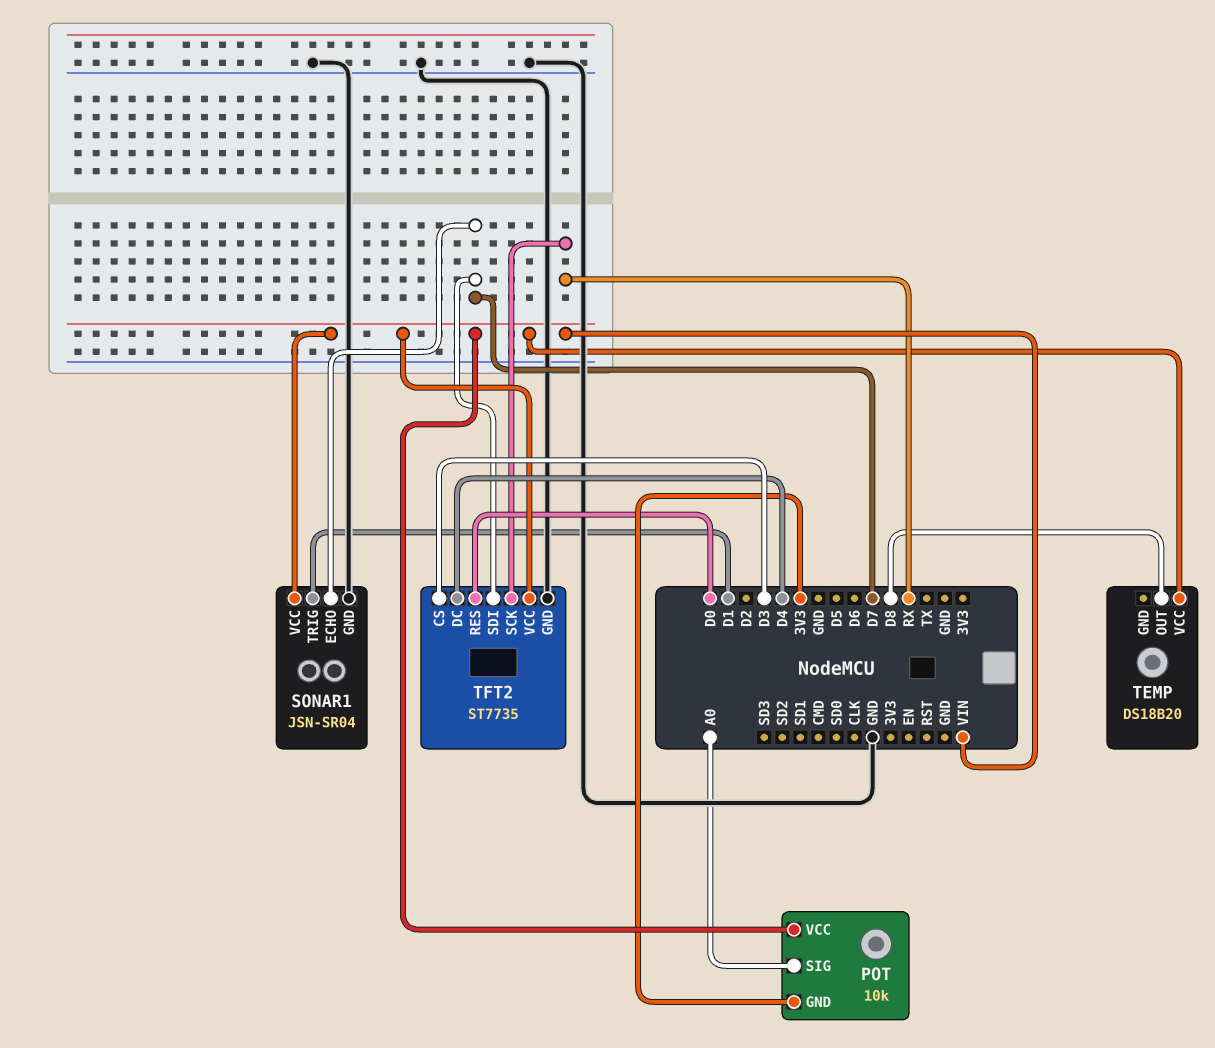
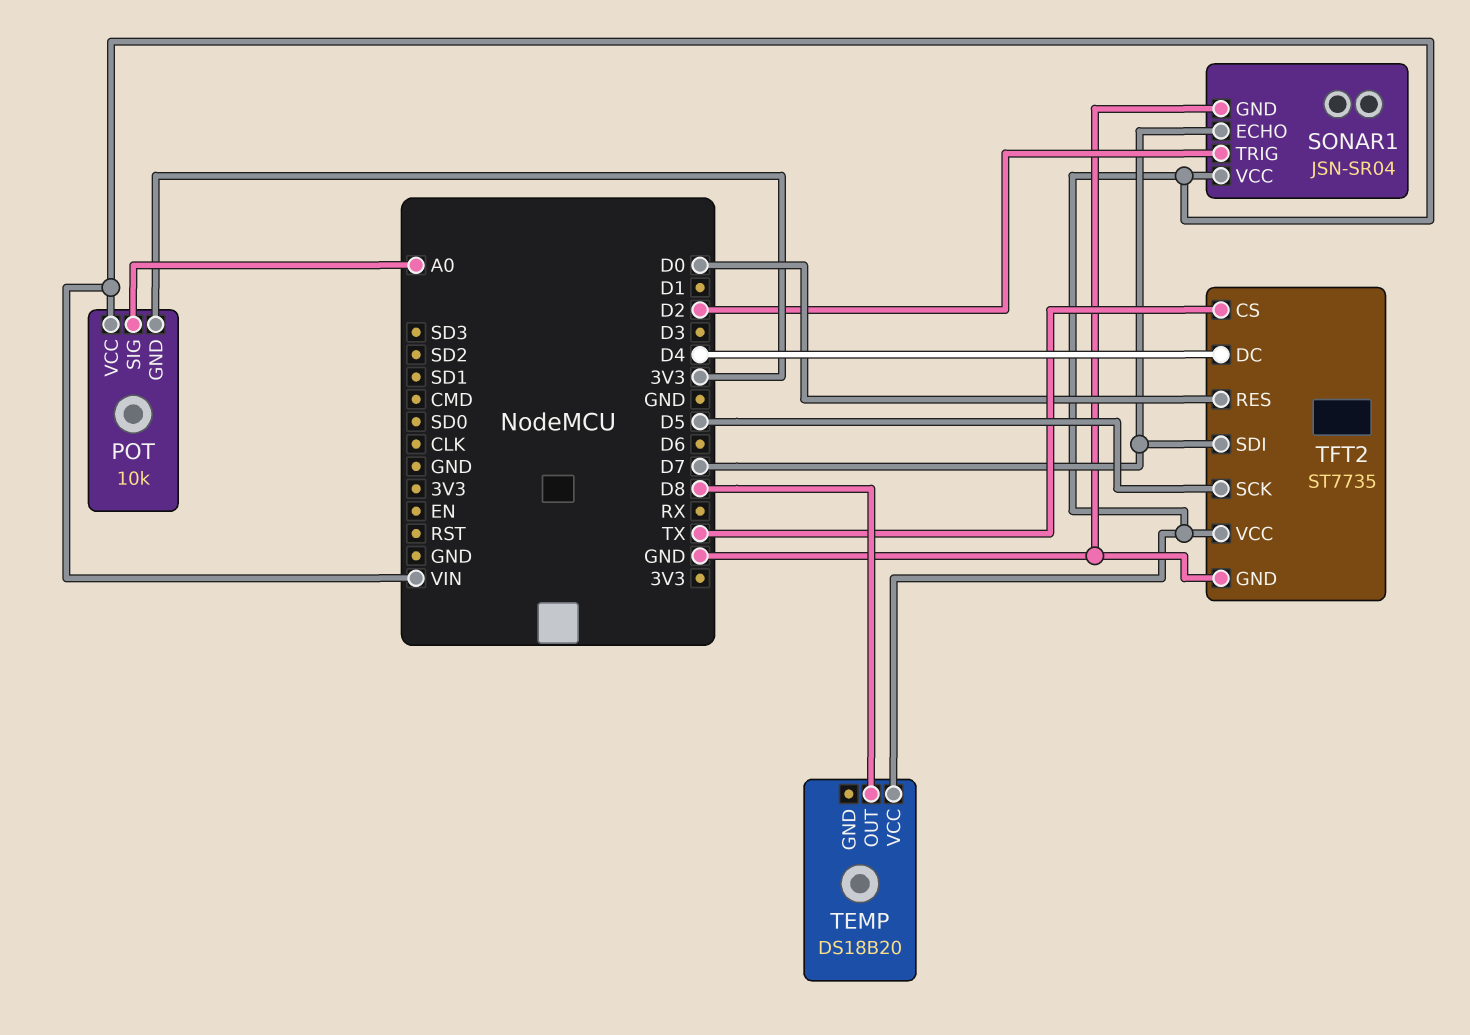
SONAR1 pin TRIG: D1 -> D2
TFT2 pin CS: D3 -> TX
TFT2 pin SCK: RX -> D5

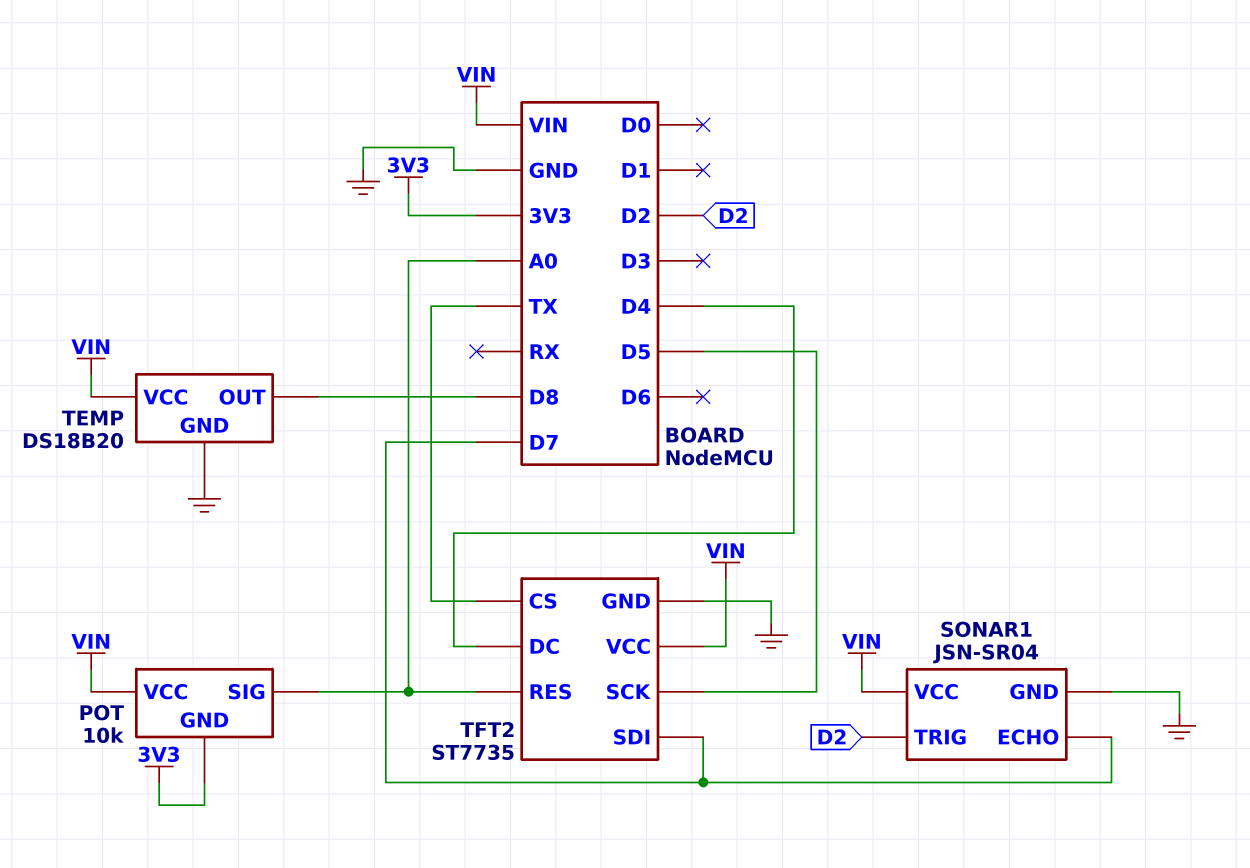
TEMP pin GND: none -> GND
TFT2 pin RES: D0 -> A0

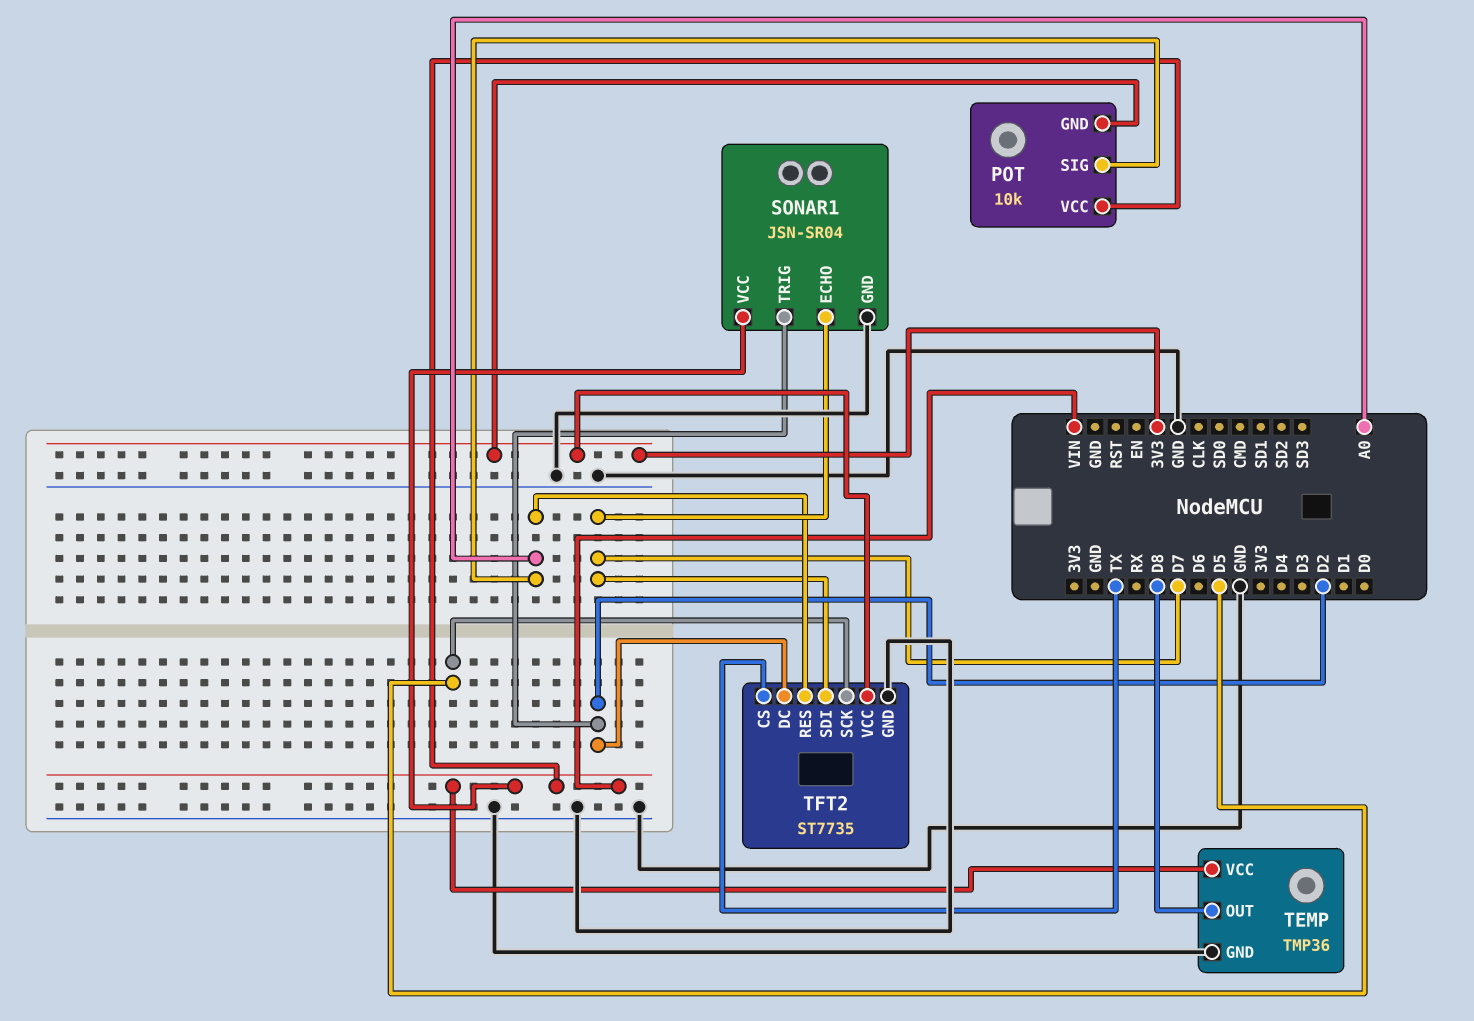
TEMP: DS18B20 -> TMP36
TFT2 pin DC: D4 -> D2
TFT2 pin VCC: VIN -> 3V3

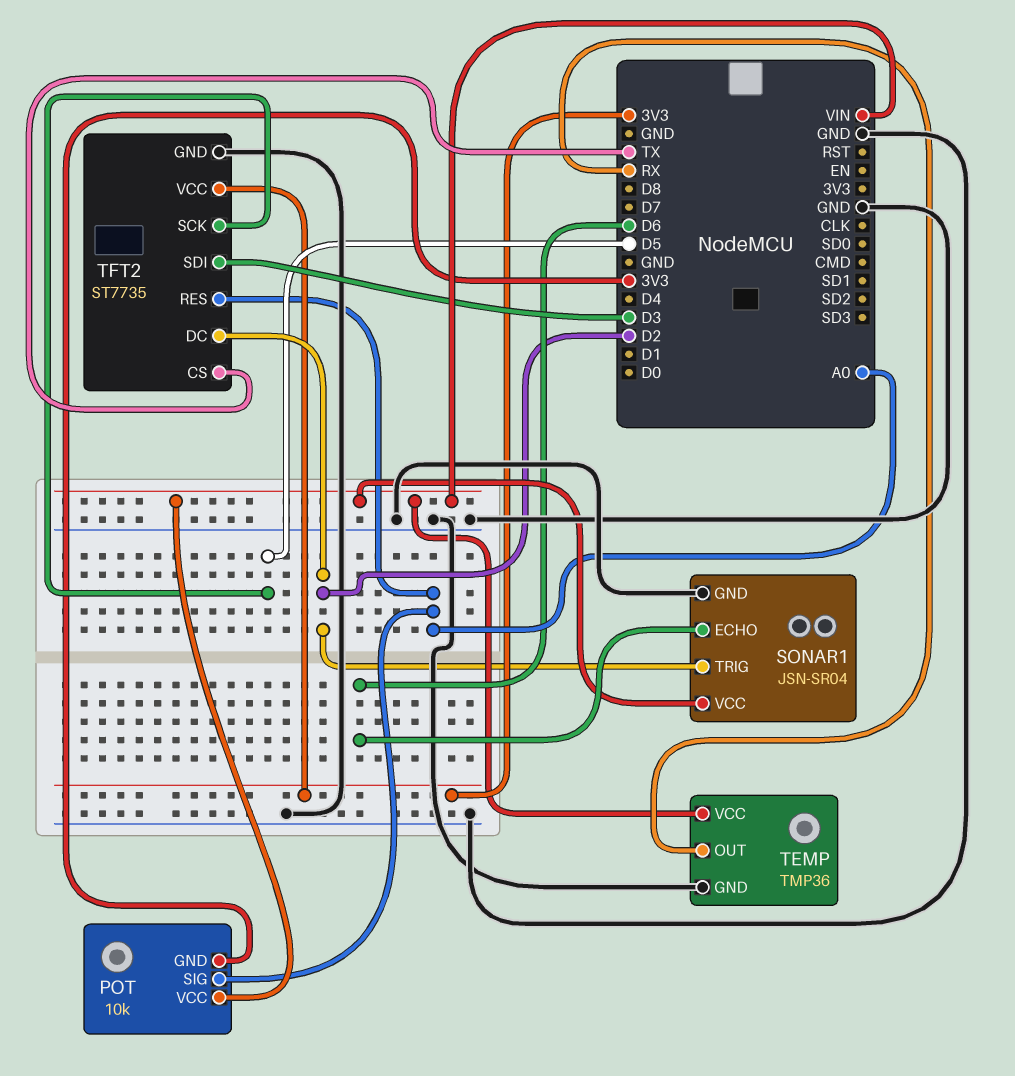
SONAR1 pin ECHO: D7 -> D6
TEMP pin OUT: D8 -> RX
TFT2 pin SDI: D7 -> D3

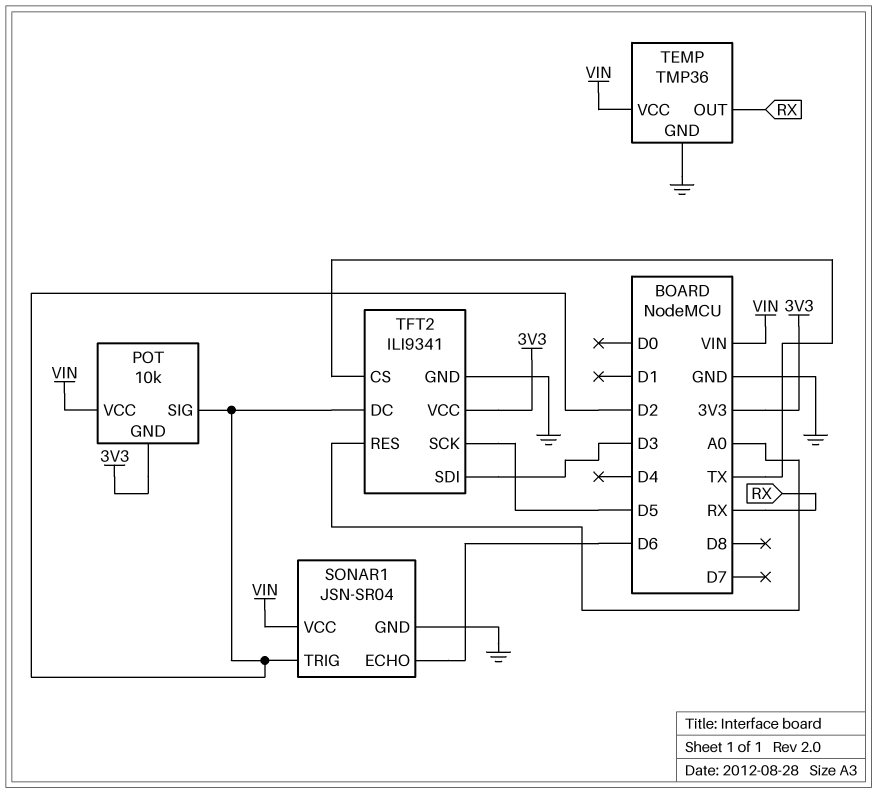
POT pin SIG: A0 -> D2
TFT2: ST7735 -> ILI9341

